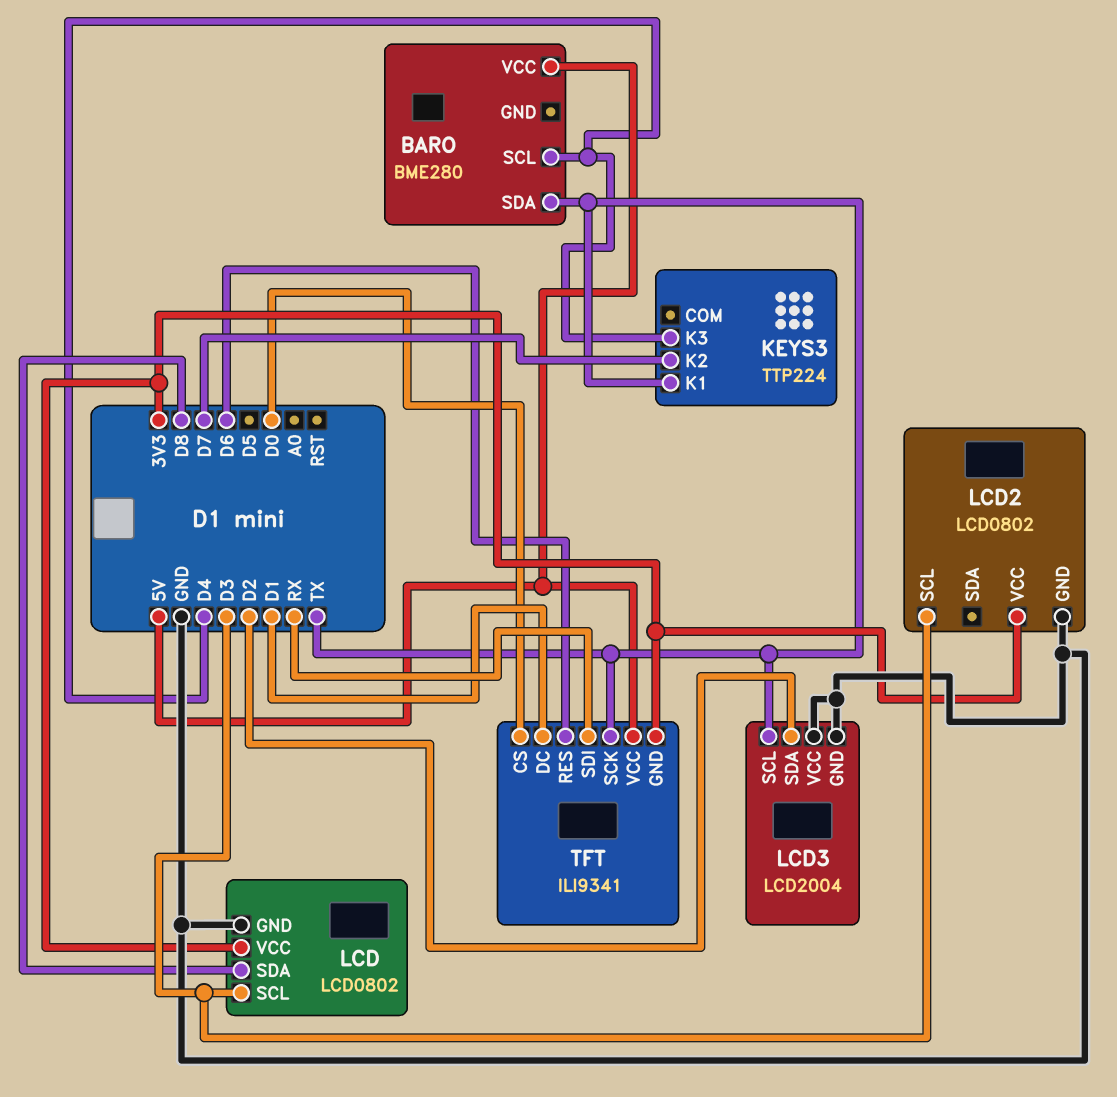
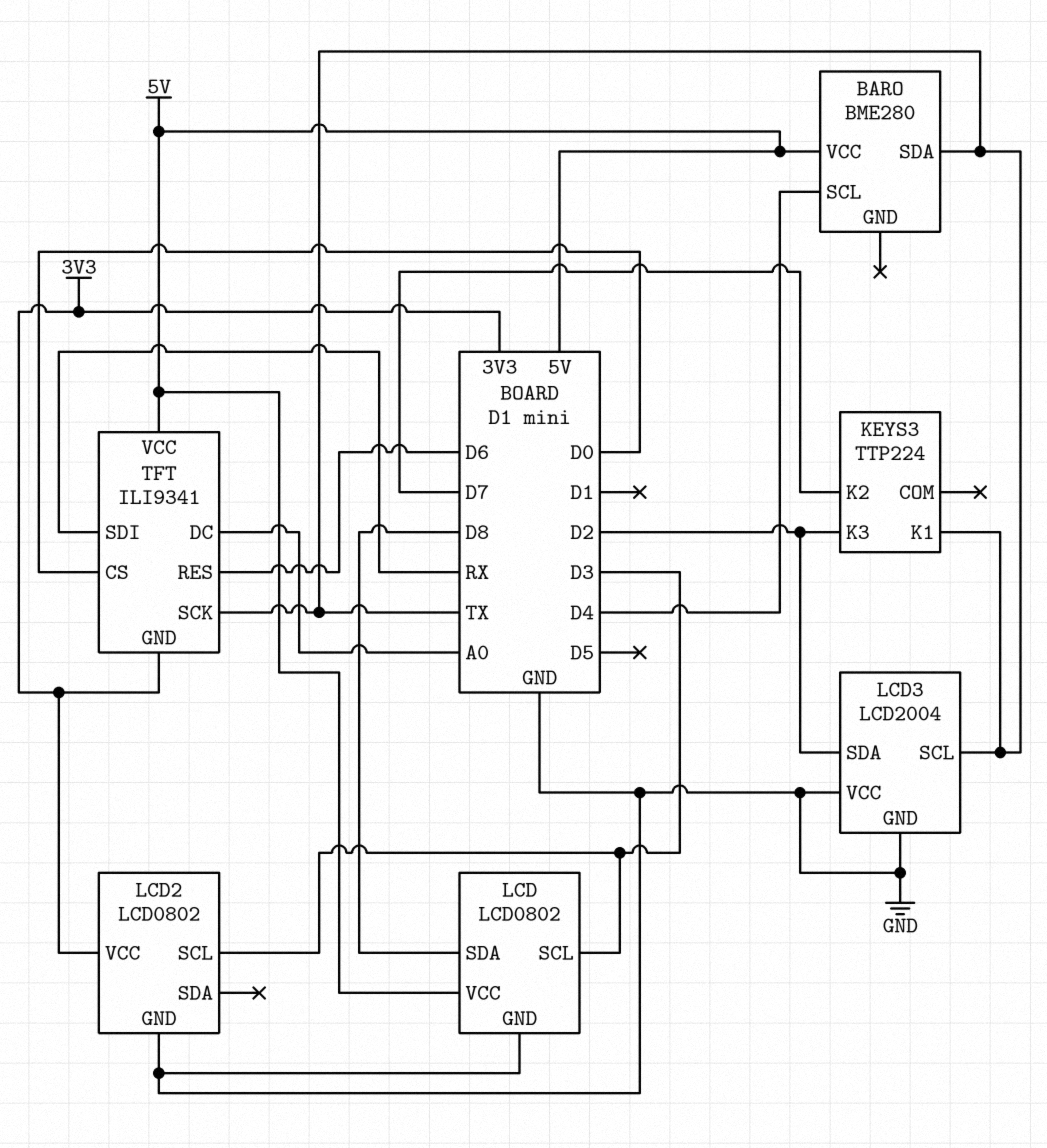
KEYS3 pin K3: D4 -> D2
LCD pin VCC: 3V3 -> 5V
TFT pin DC: D1 -> A0

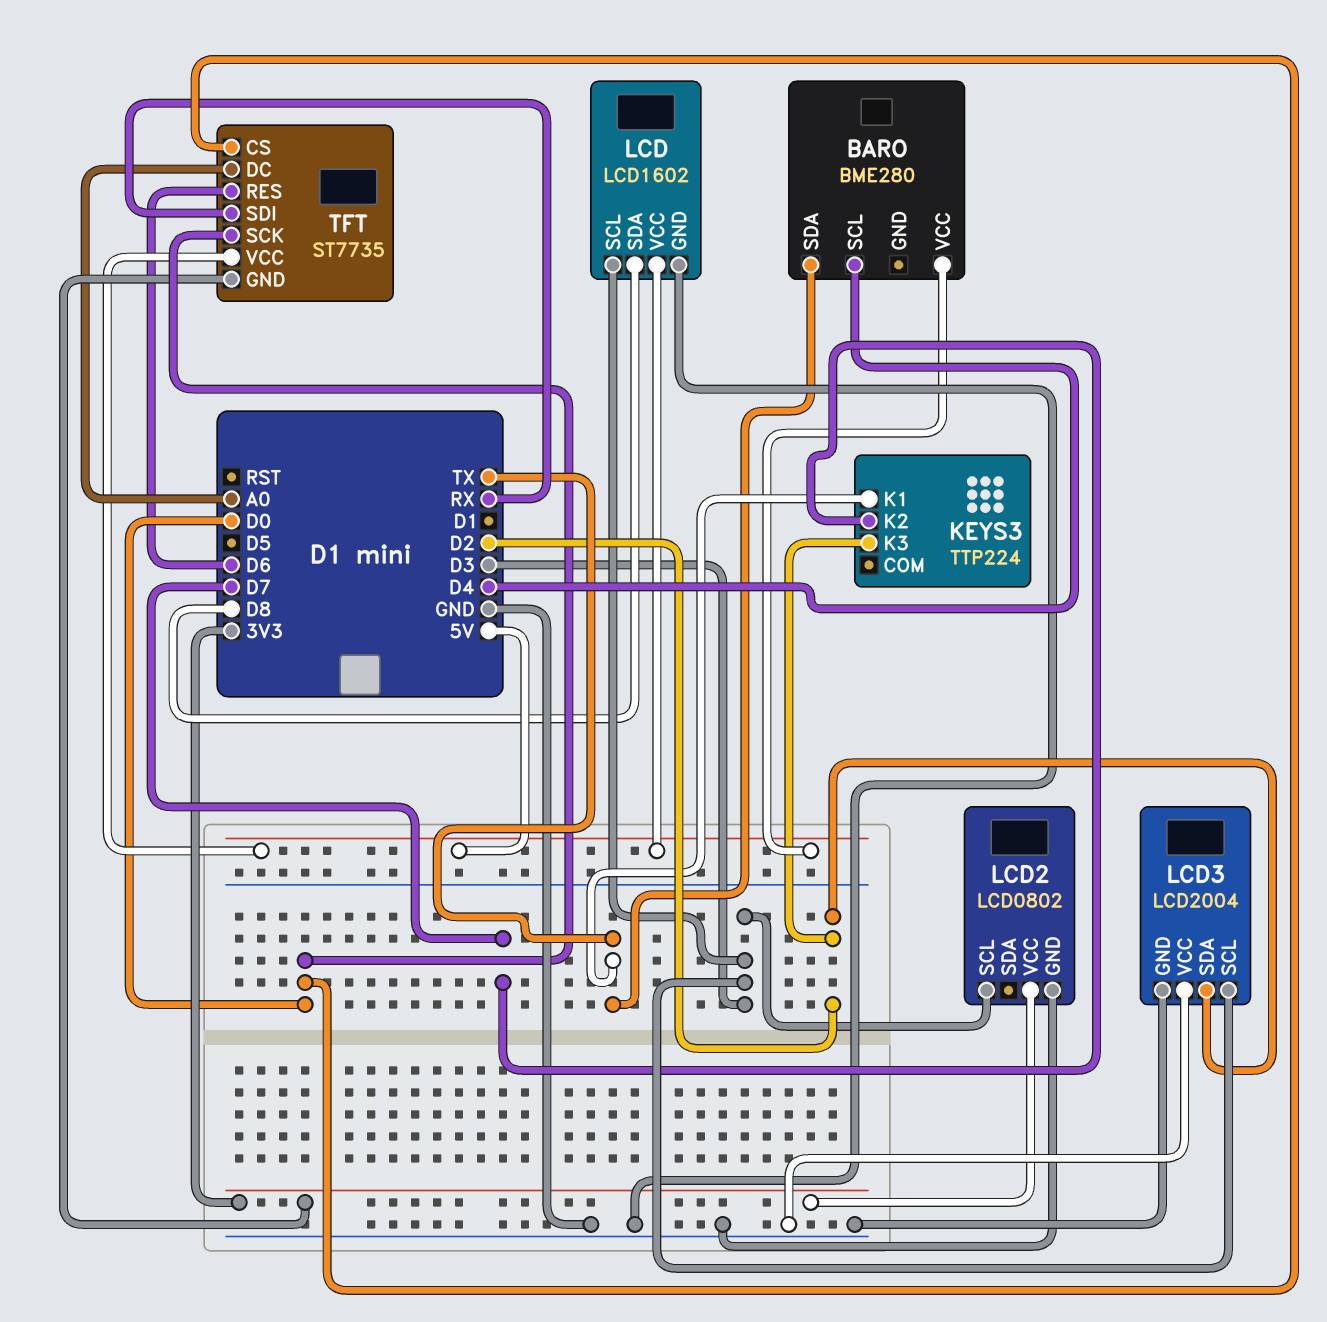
LCD: LCD0802 -> LCD1602
LCD3 pin SCL: TX -> D3
TFT: ILI9341 -> ST7735
TFT pin SCK: TX -> D0

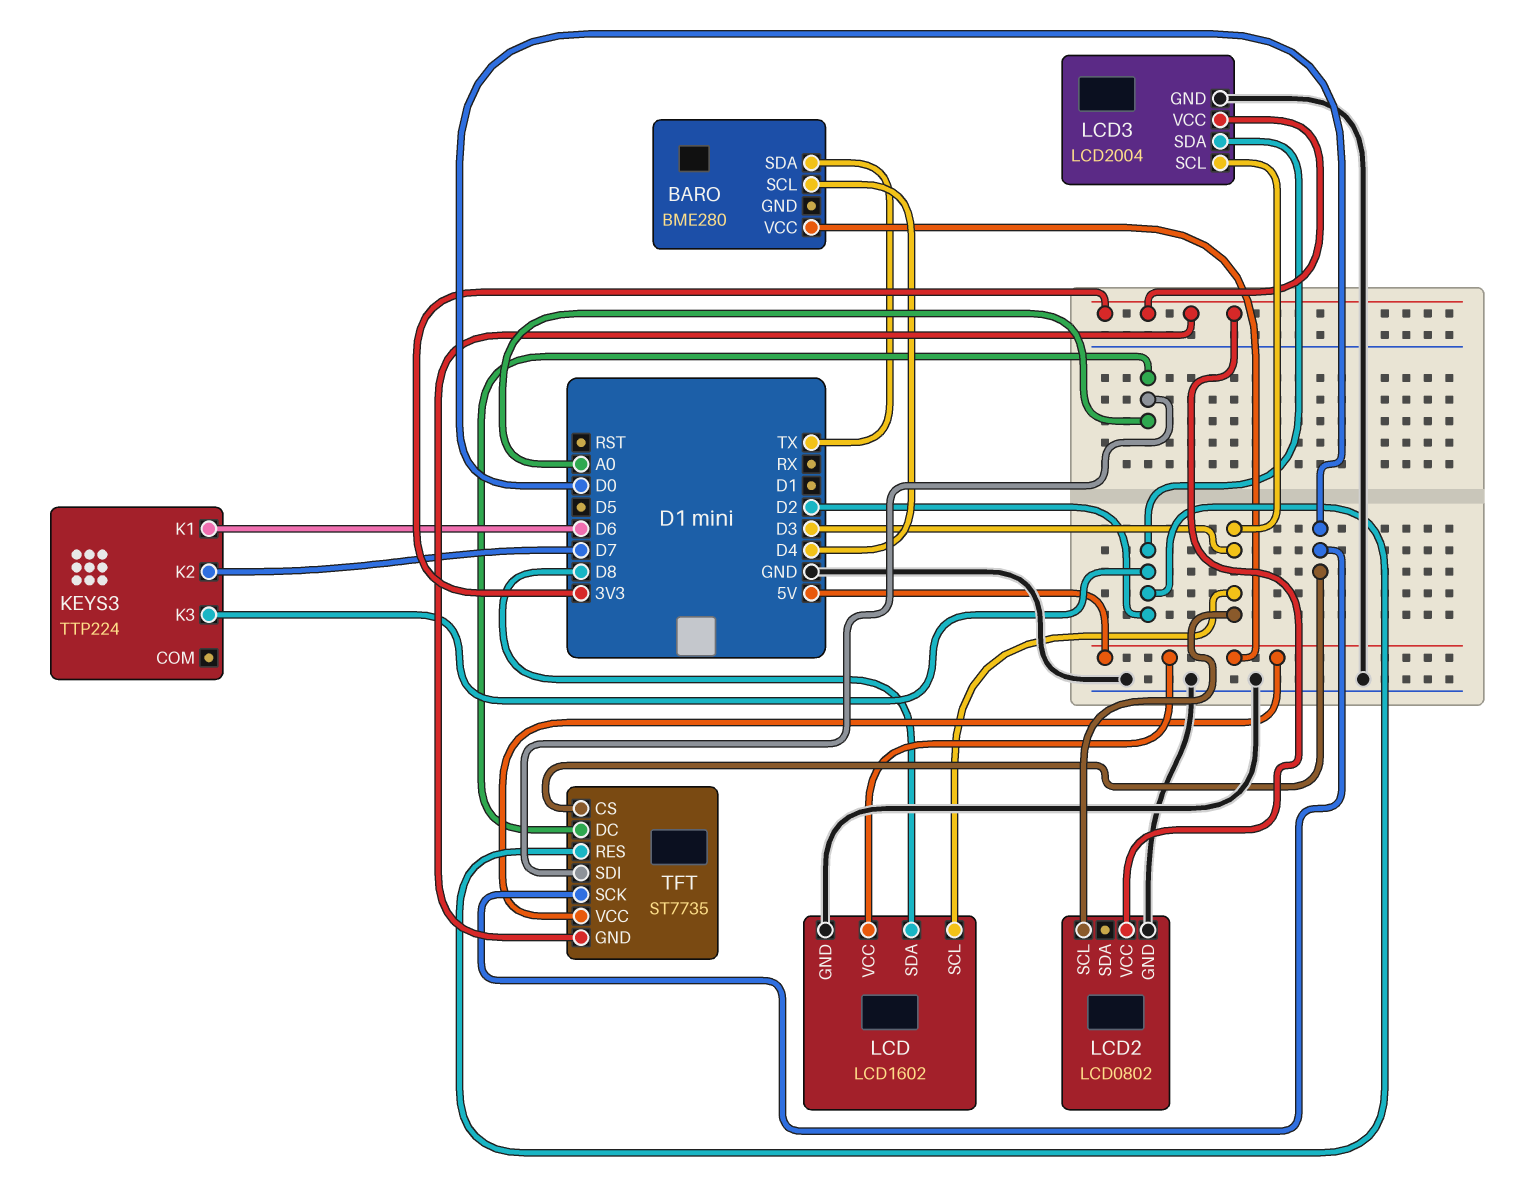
KEYS3 pin K1: TX -> D6
LCD3 pin VCC: GND -> 3V3
TFT pin RES: D6 -> D2
TFT pin SDI: RX -> A0

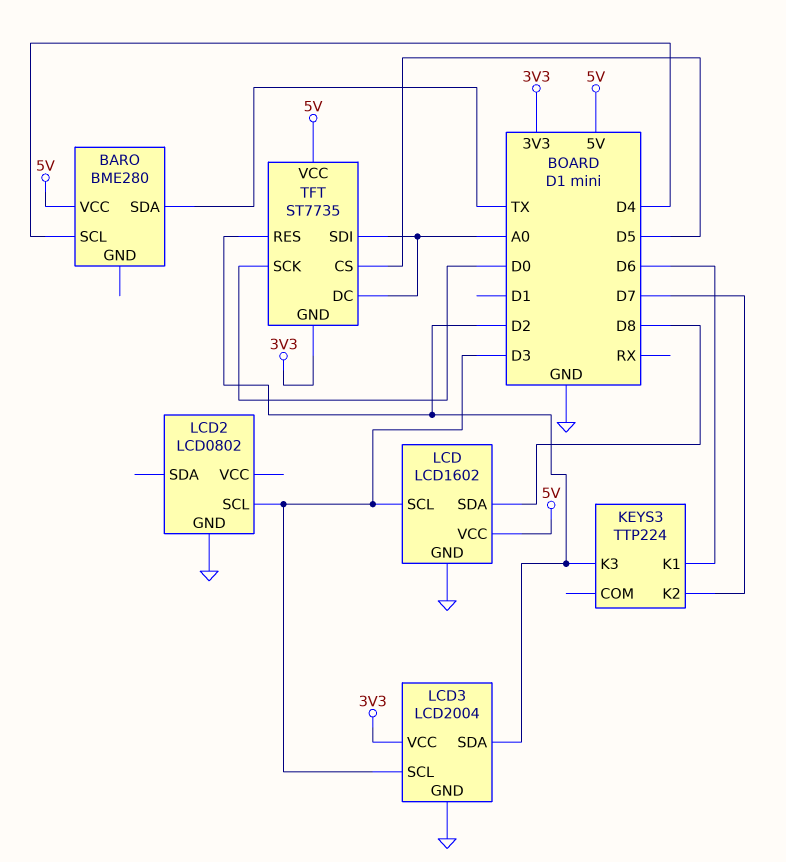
LCD2 pin VCC: 3V3 -> none
TFT pin CS: D0 -> D5

